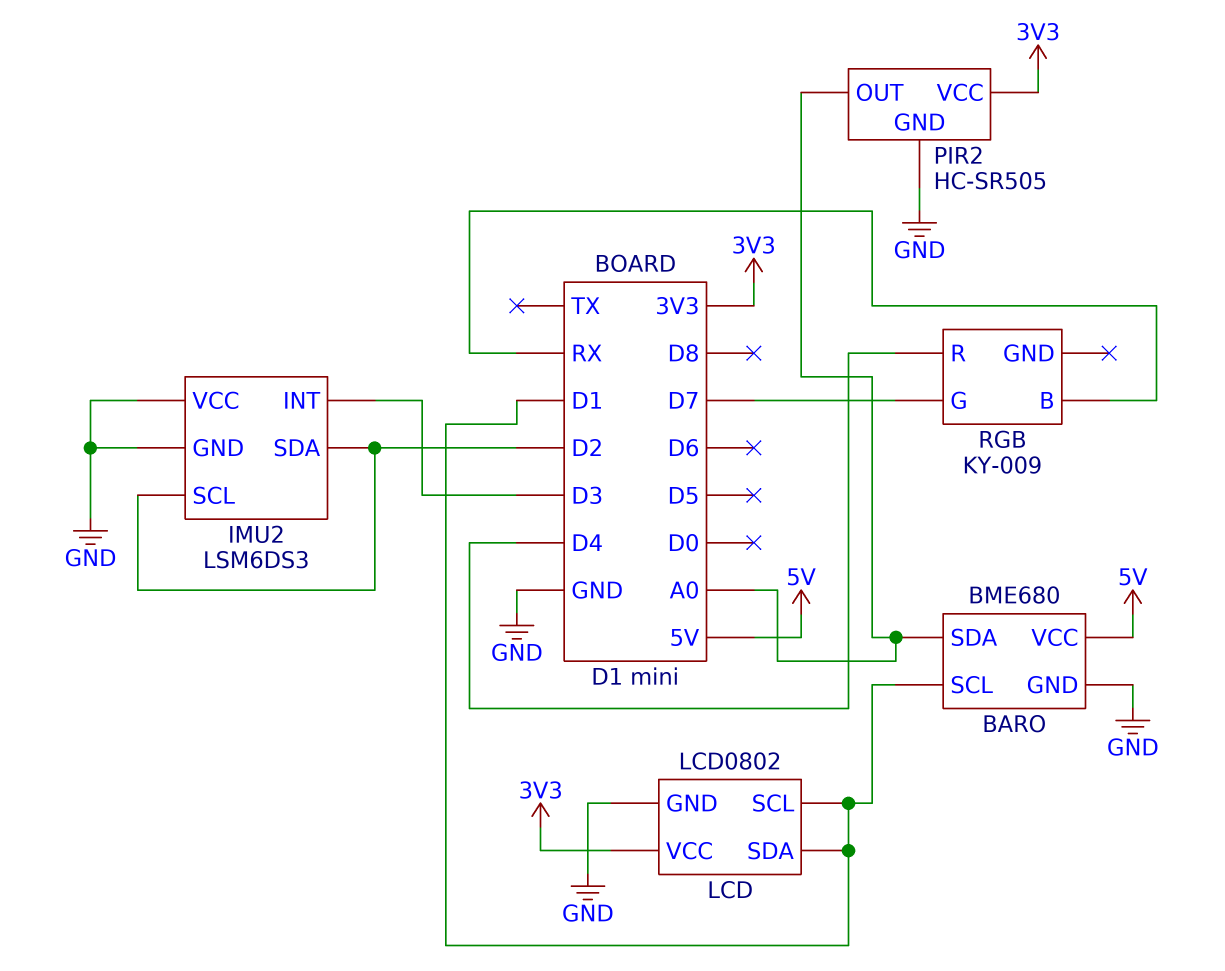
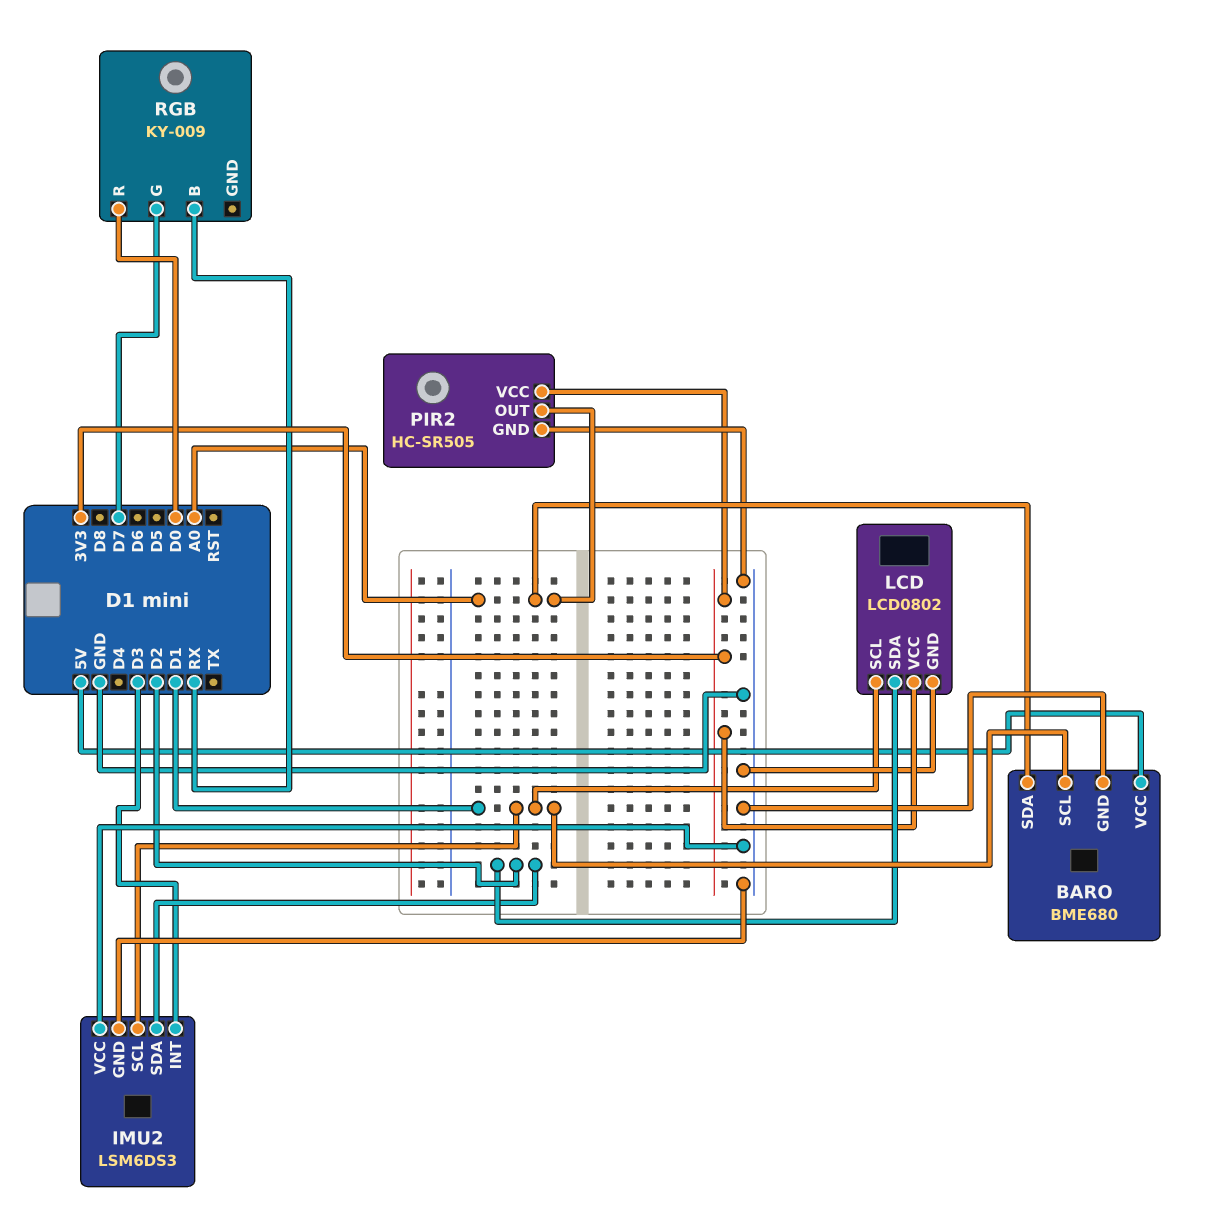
IMU2 pin SCL: D2 -> D1
LCD pin SDA: D1 -> D2
RGB pin R: D4 -> D0

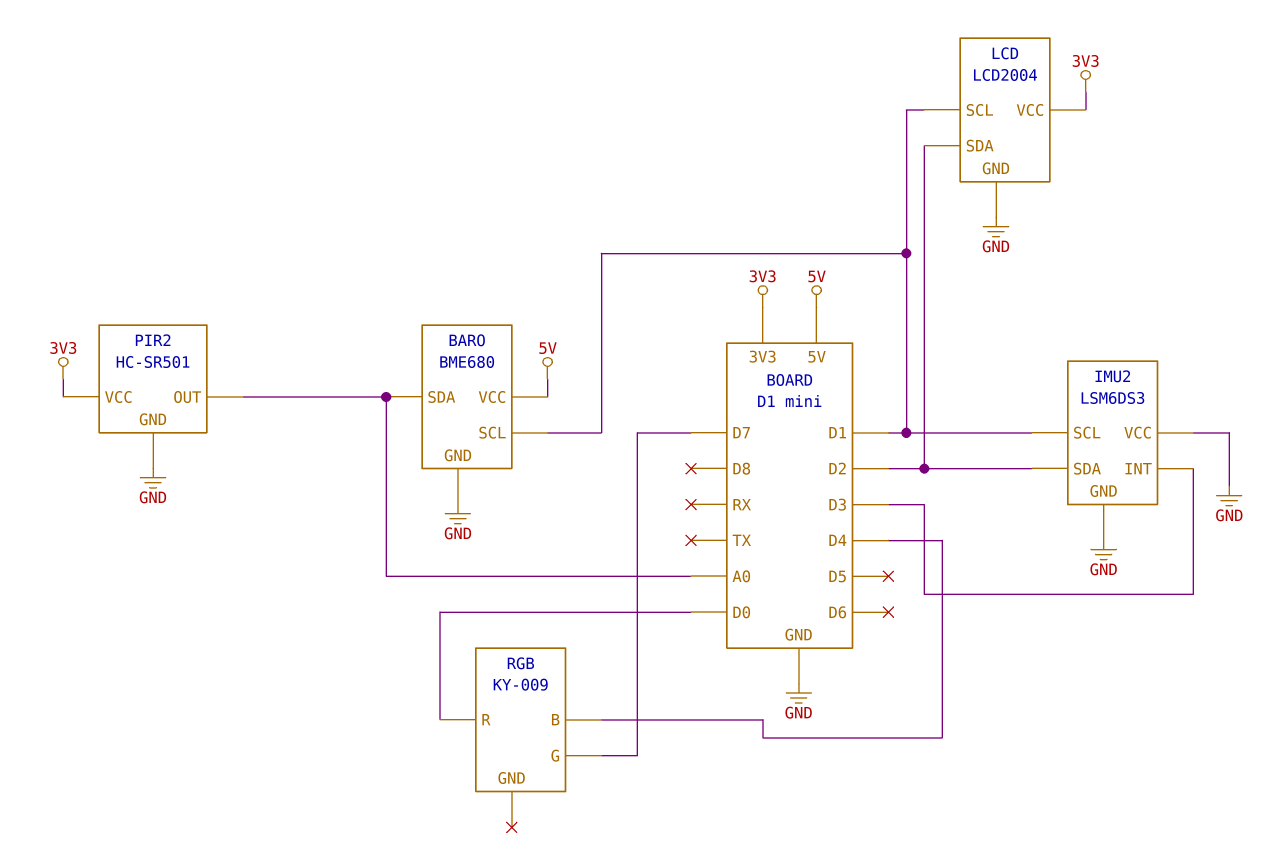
LCD: LCD0802 -> LCD2004
PIR2: HC-SR505 -> HC-SR501
RGB pin B: RX -> D4

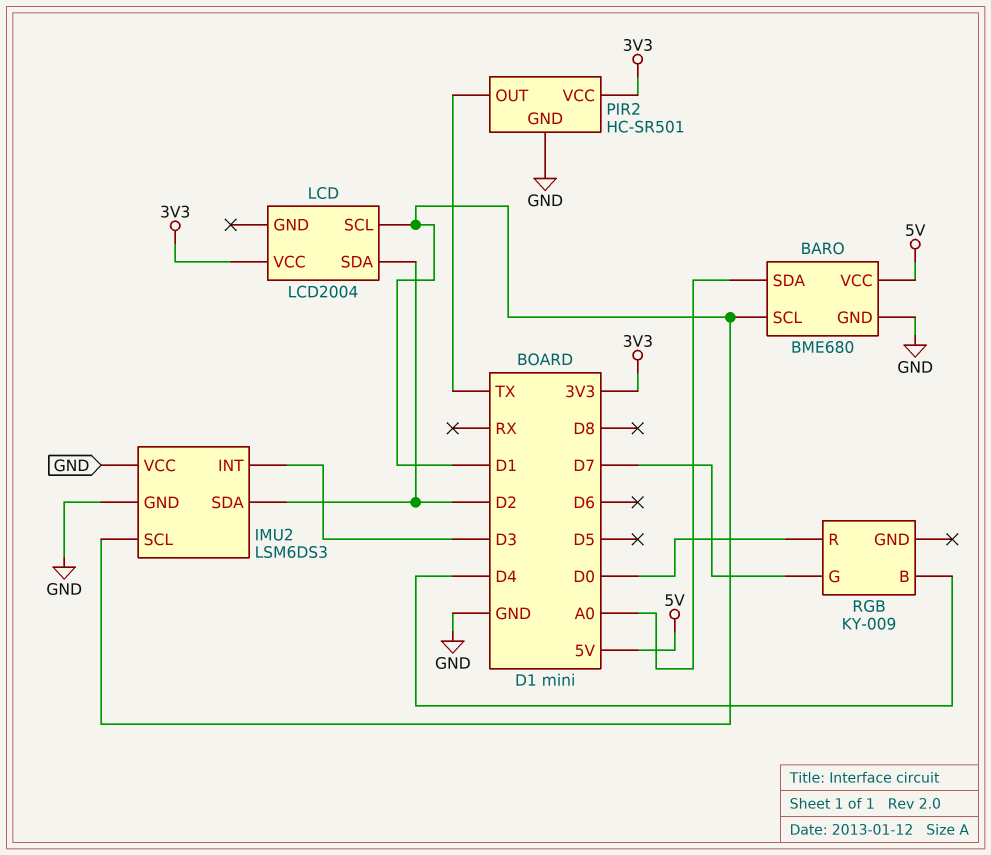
LCD pin GND: GND -> none
PIR2 pin OUT: A0 -> TX

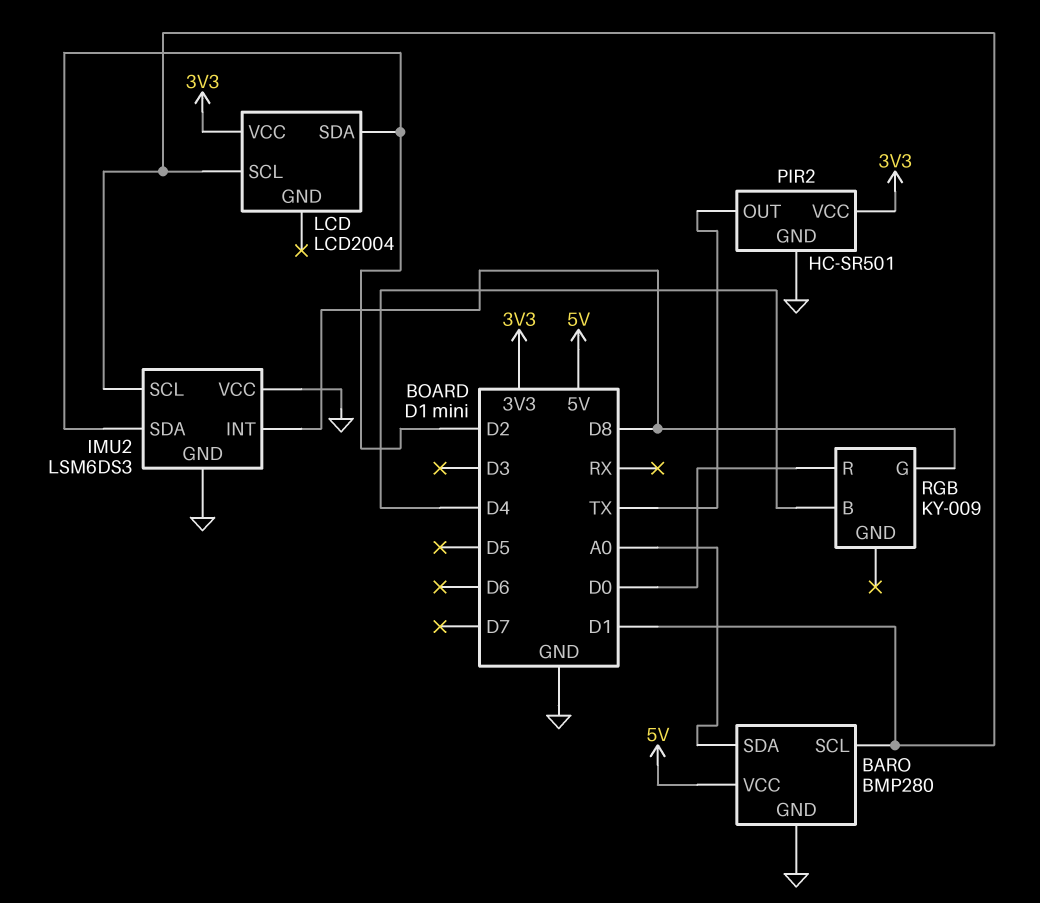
BARO: BME680 -> BMP280
IMU2 pin INT: D3 -> D8
RGB pin G: D7 -> D8

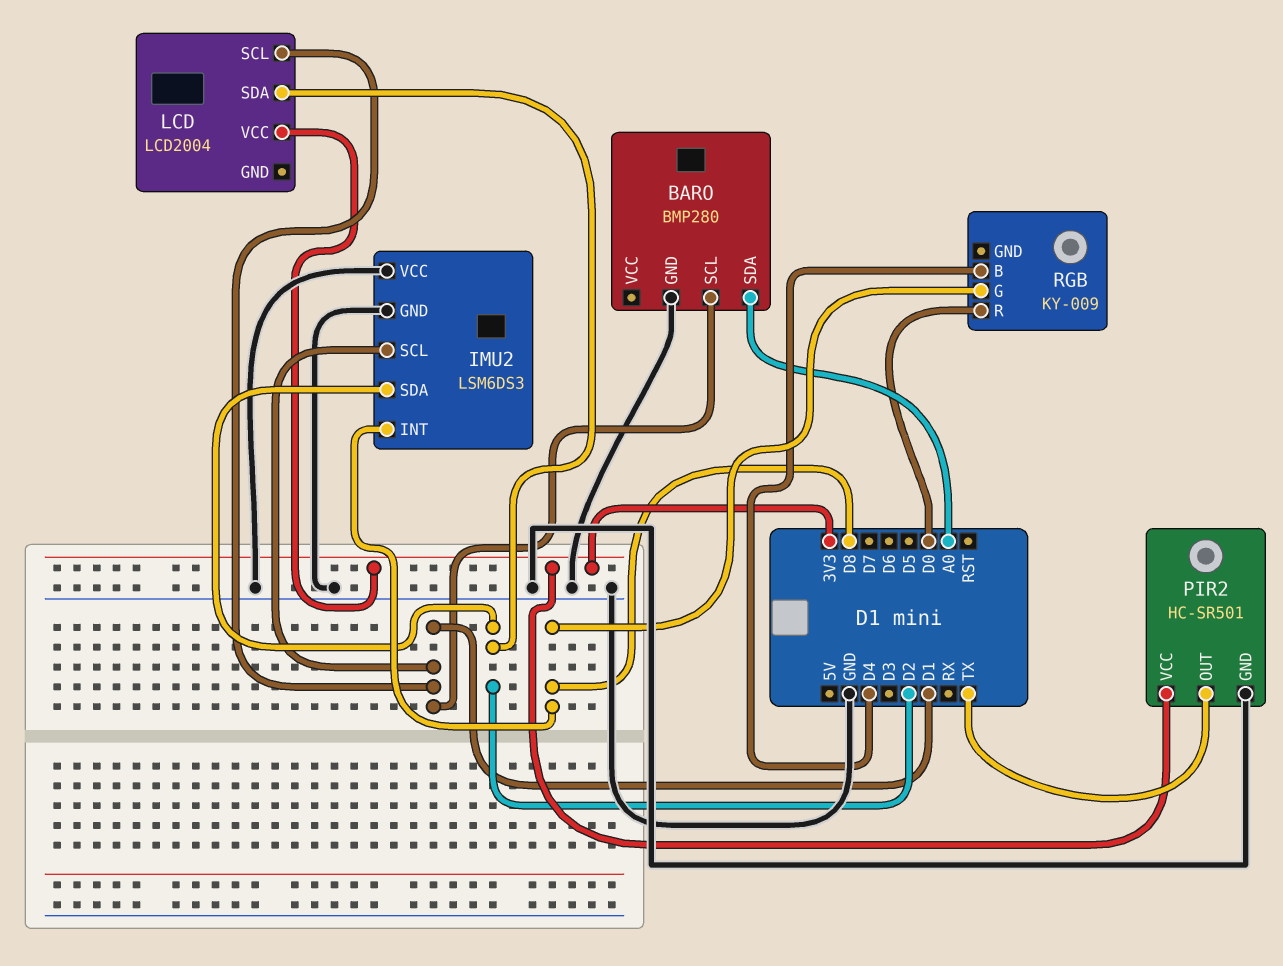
BARO pin VCC: 5V -> none

